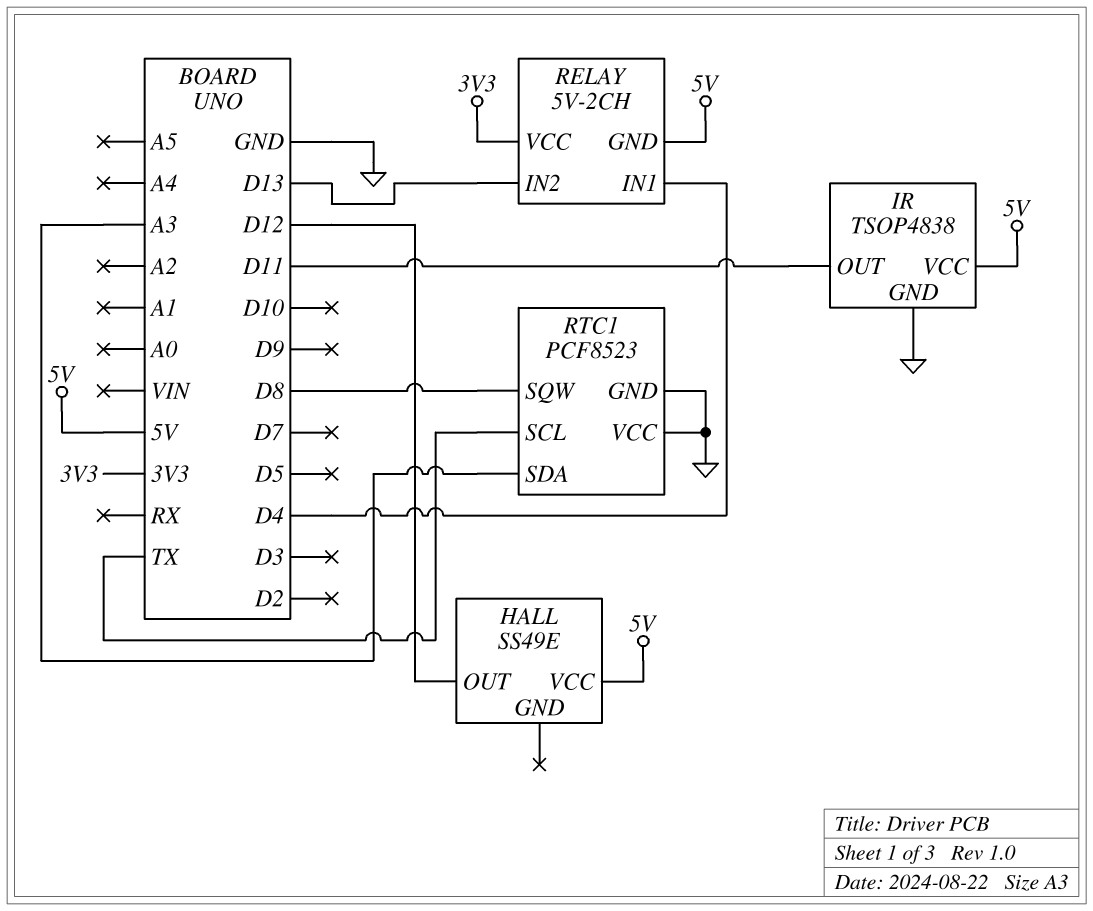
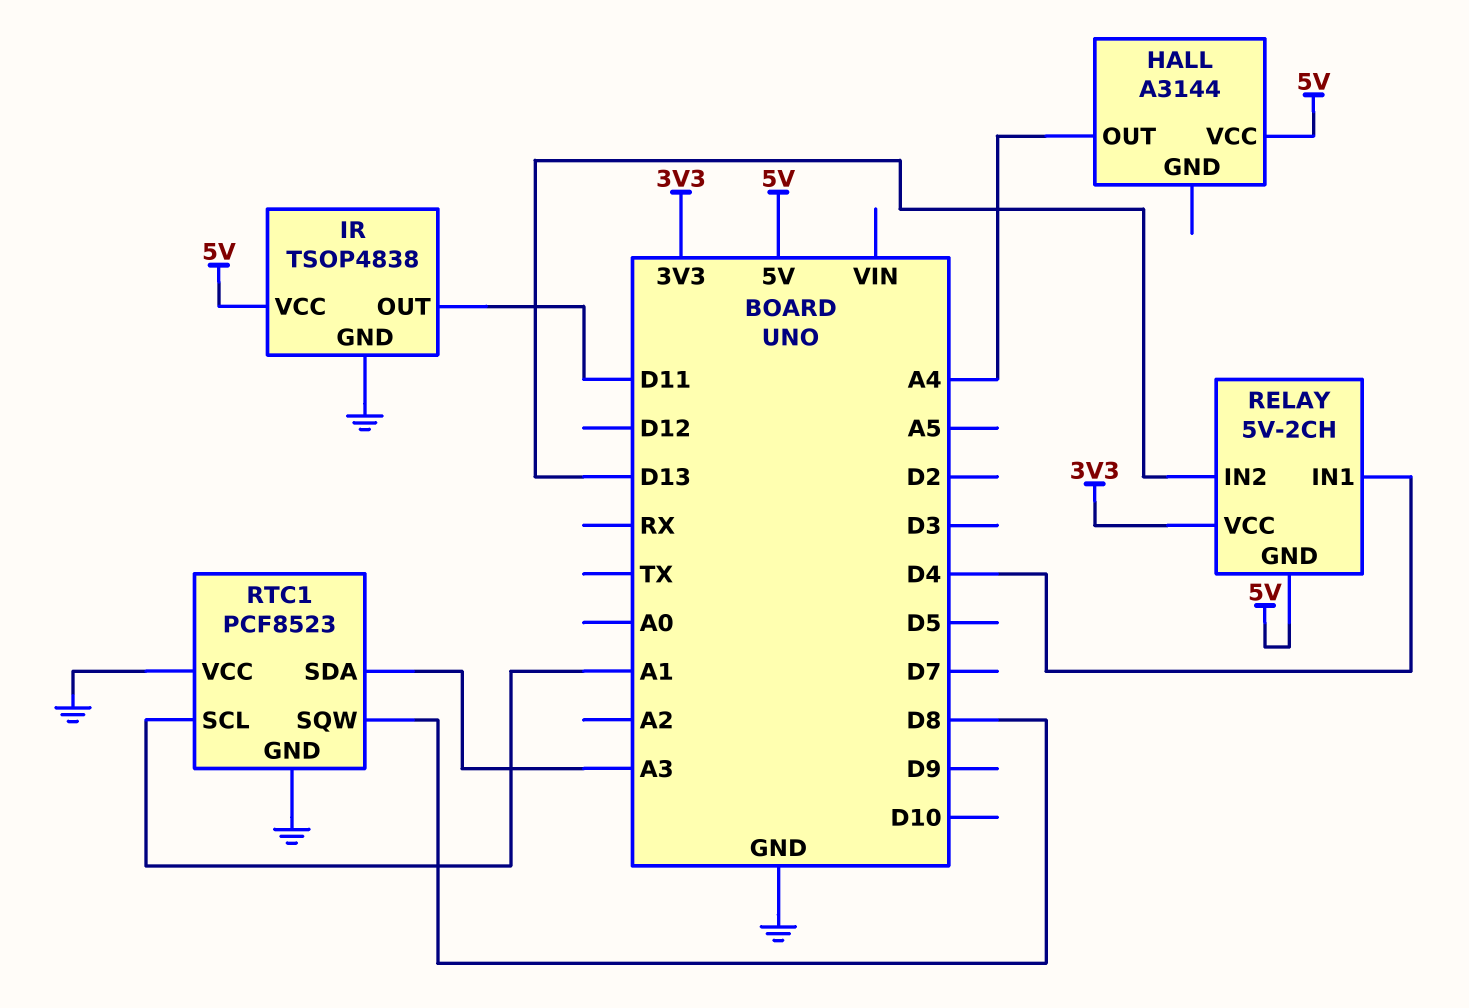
HALL: SS49E -> A3144
HALL pin OUT: D12 -> A4
RTC1 pin SCL: TX -> A1

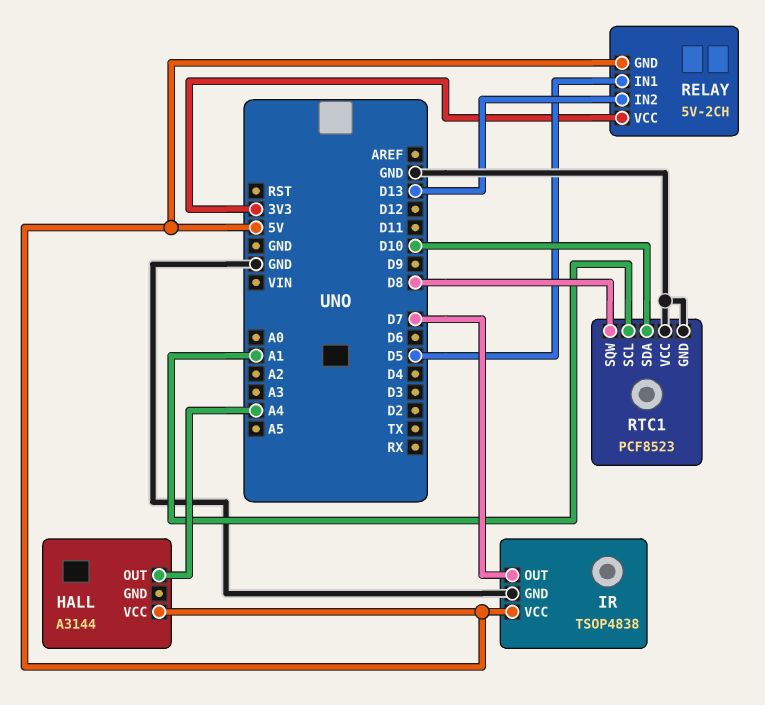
IR pin OUT: D11 -> D7
RELAY pin IN1: D4 -> D5
RTC1 pin SDA: A3 -> D10

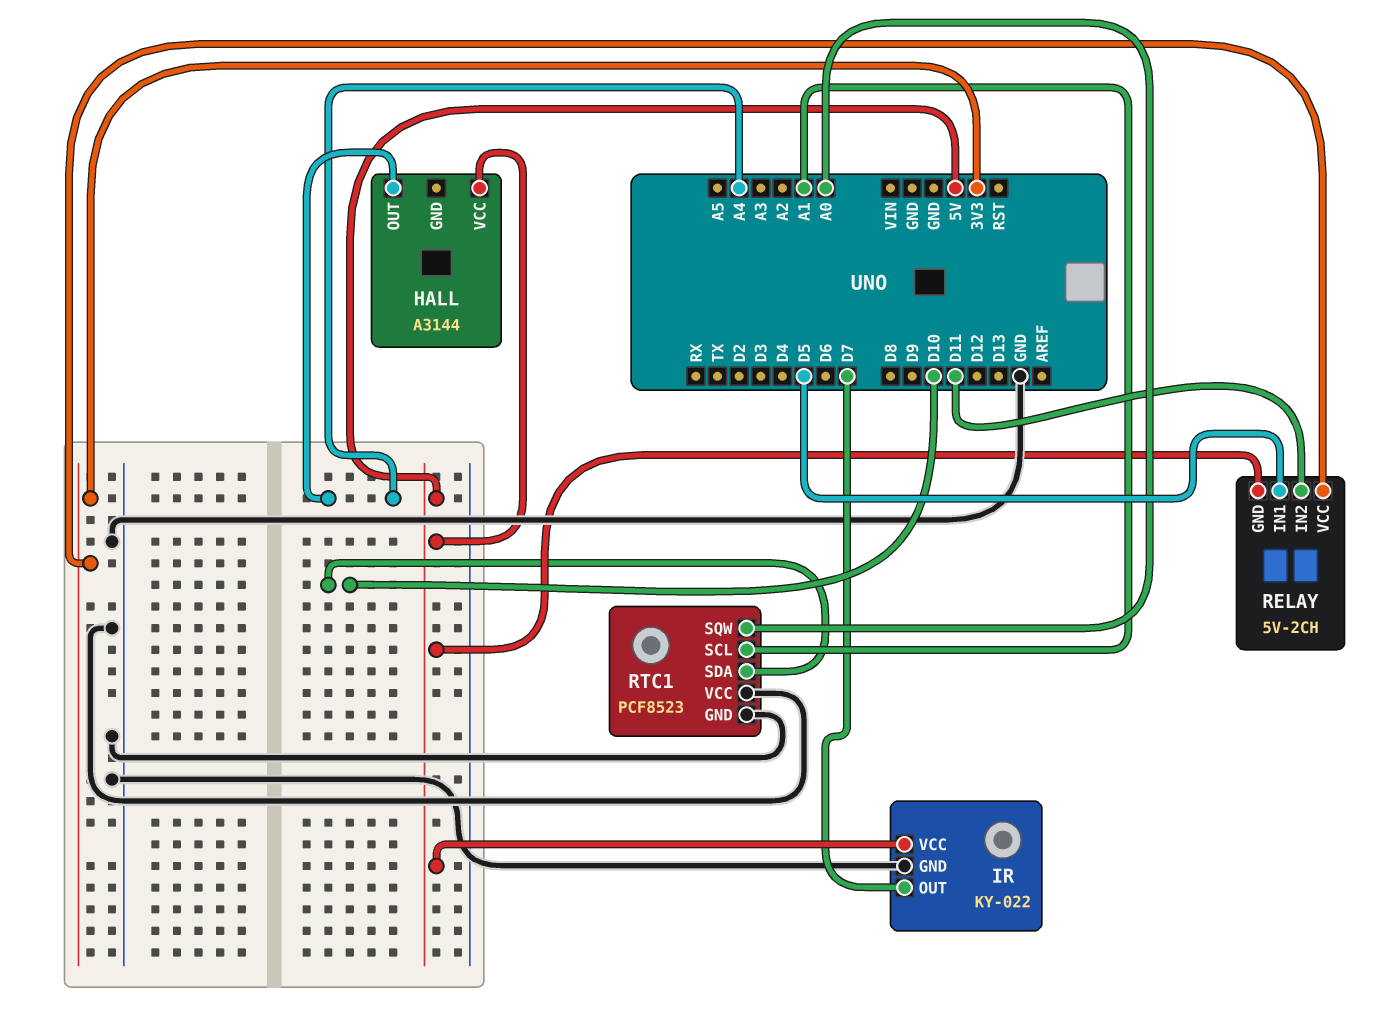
IR: TSOP4838 -> KY-022
RELAY pin IN2: D13 -> D11
RTC1 pin SQW: D8 -> A0

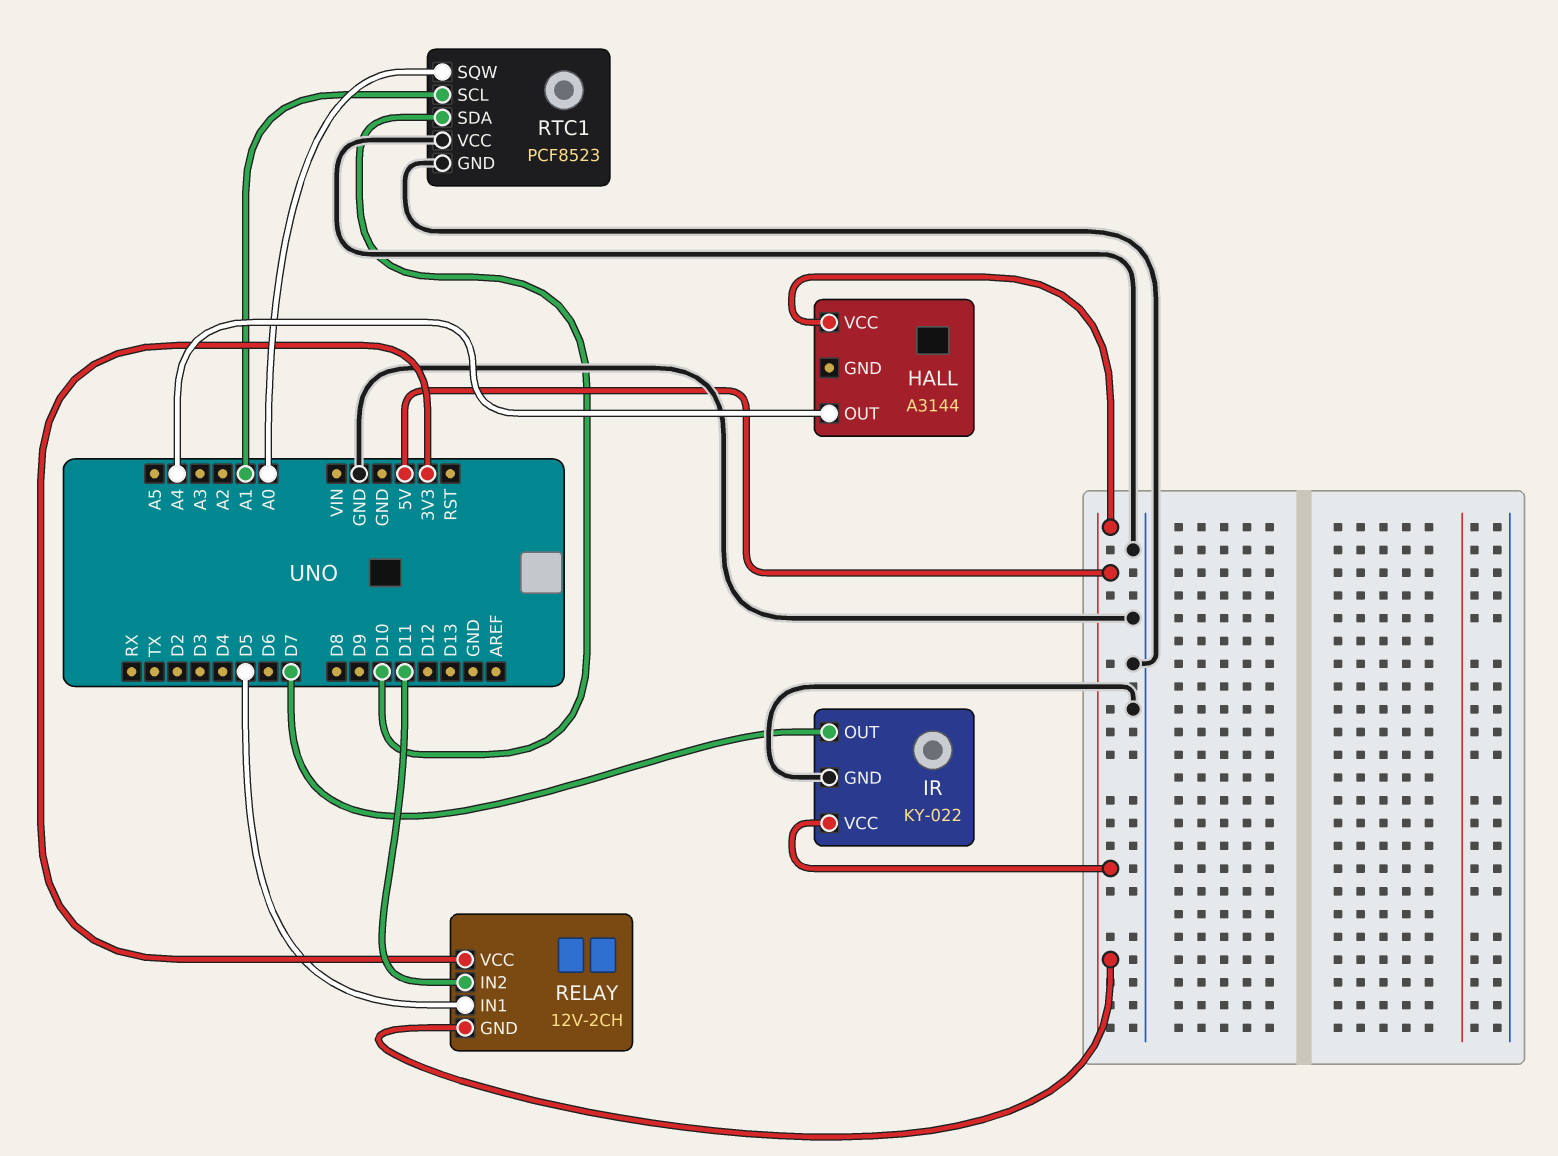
RELAY: 5V-2CH -> 12V-2CH

